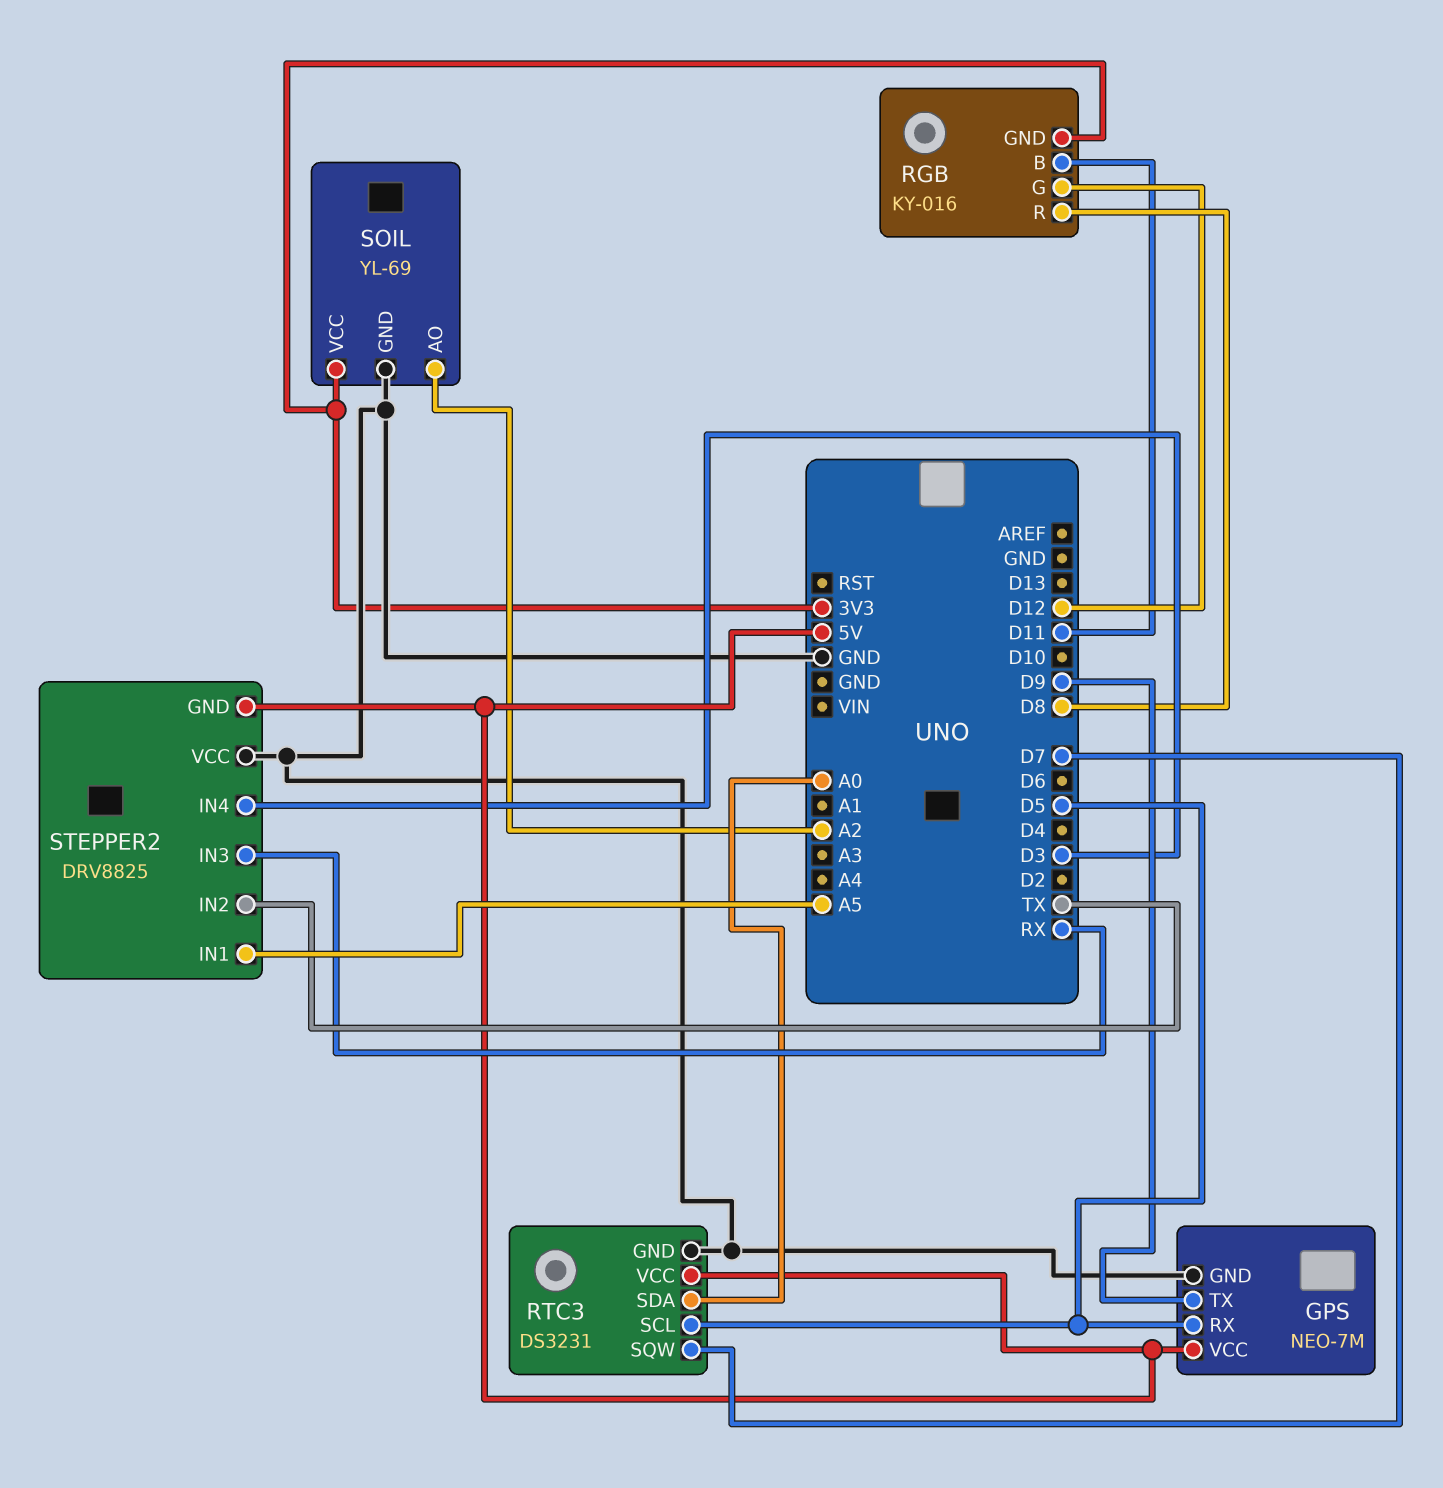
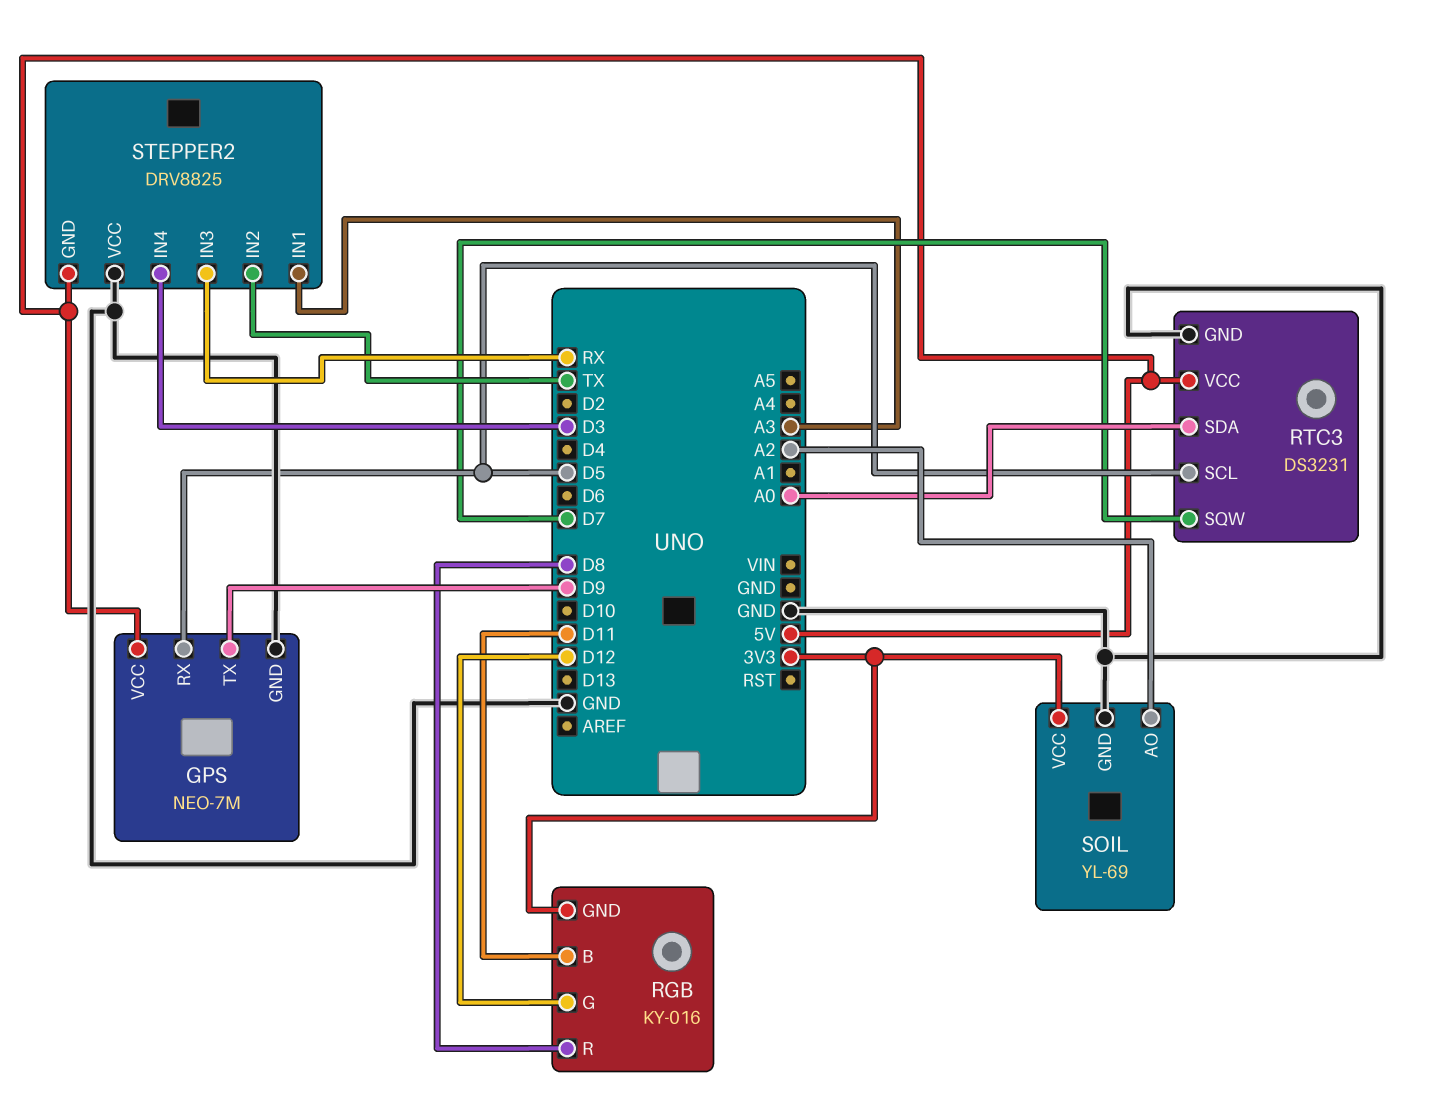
STEPPER2 pin IN1: A5 -> A3

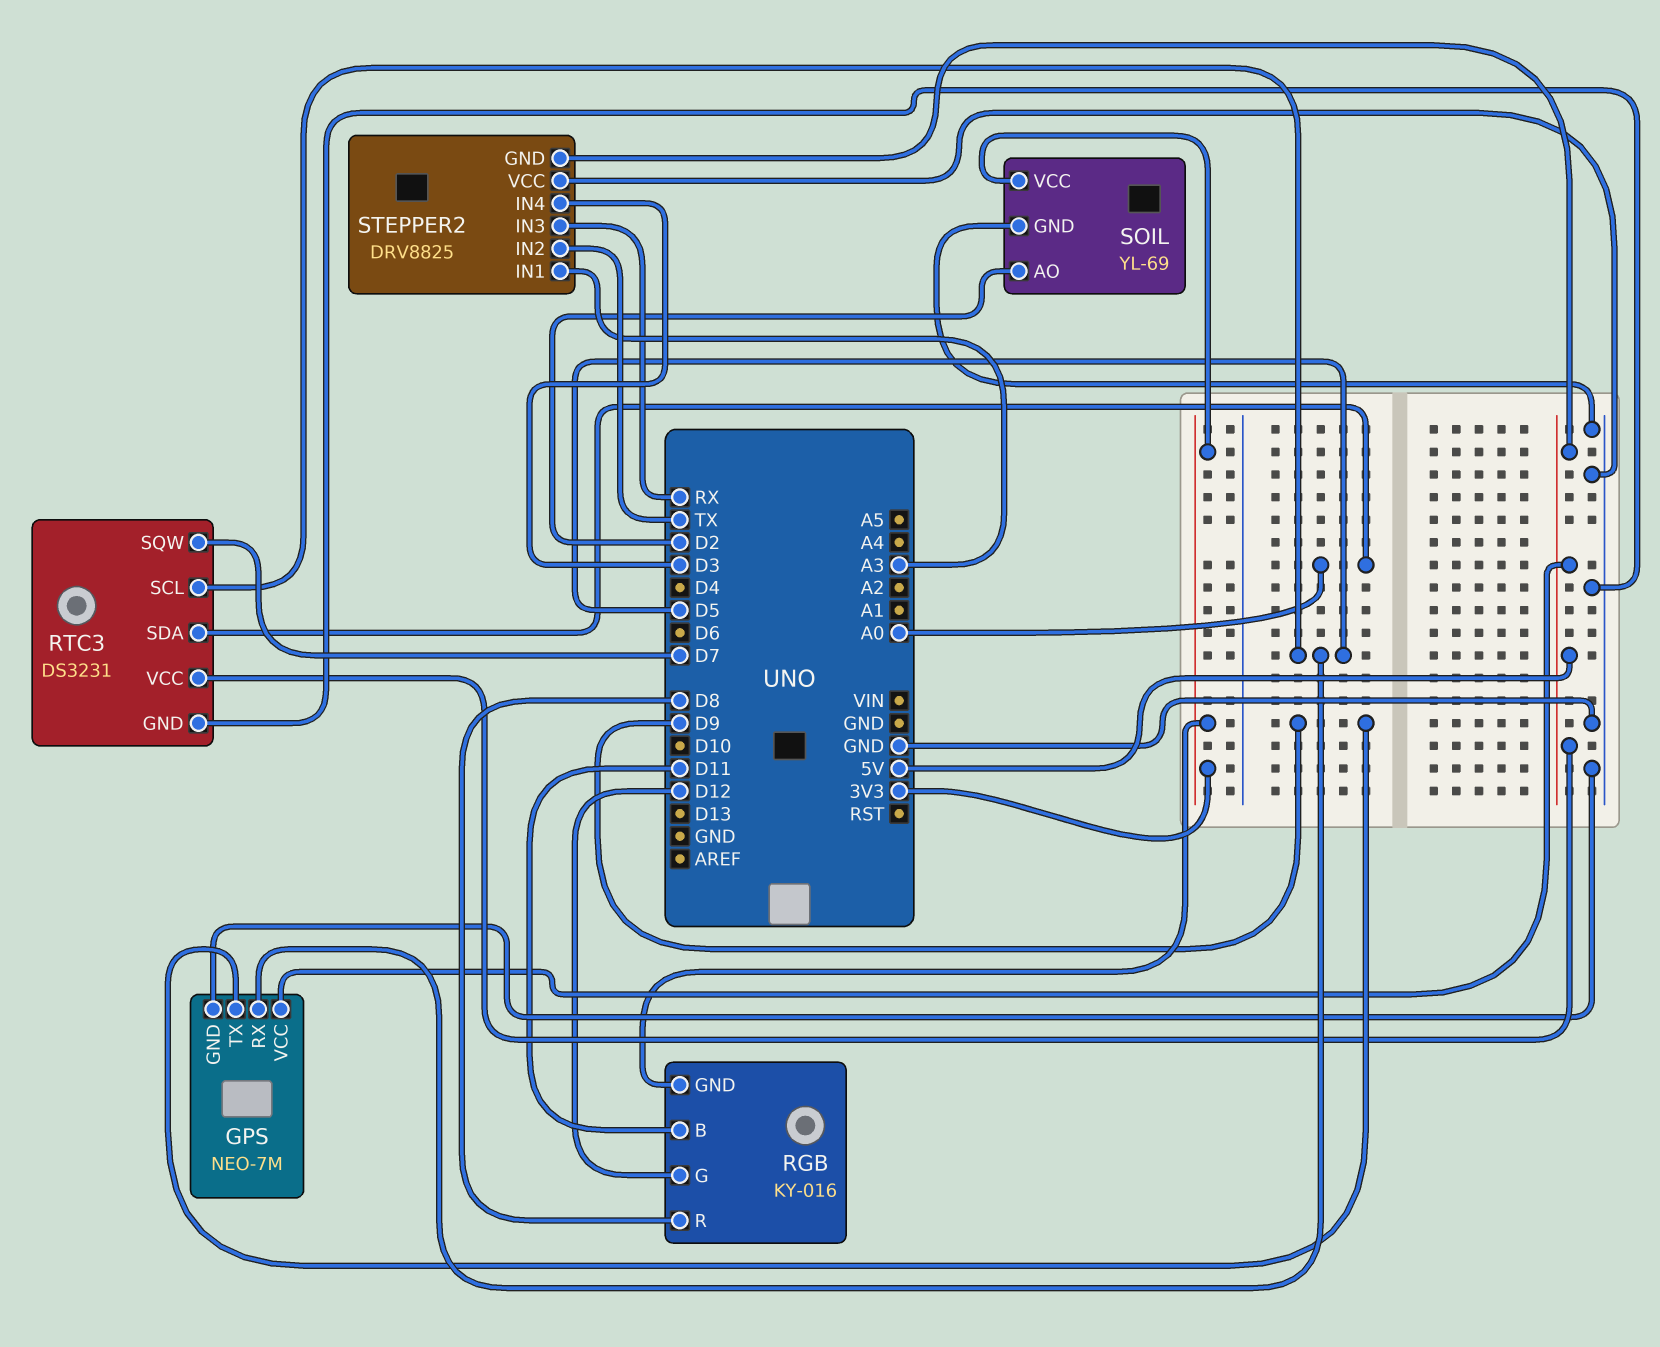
SOIL pin AO: A2 -> D2

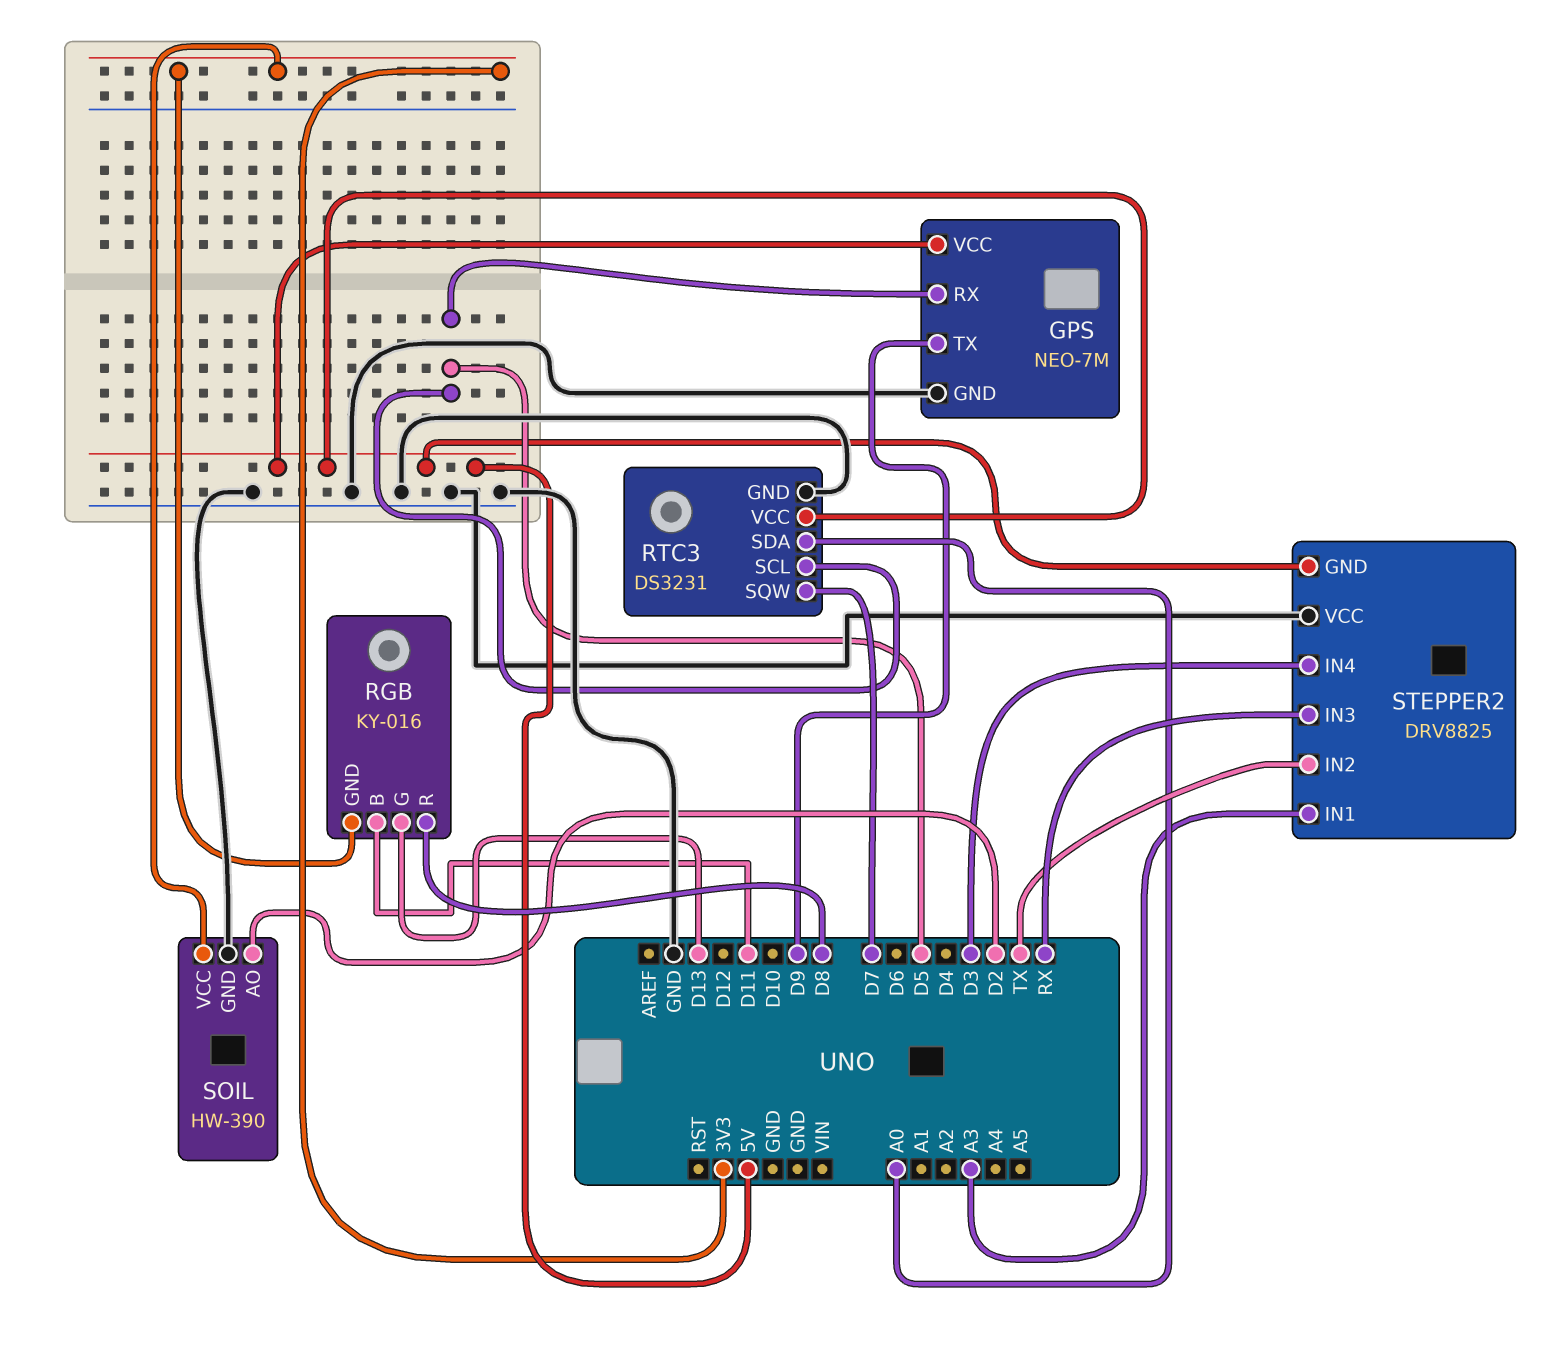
RGB pin G: D12 -> D13
SOIL: YL-69 -> HW-390

